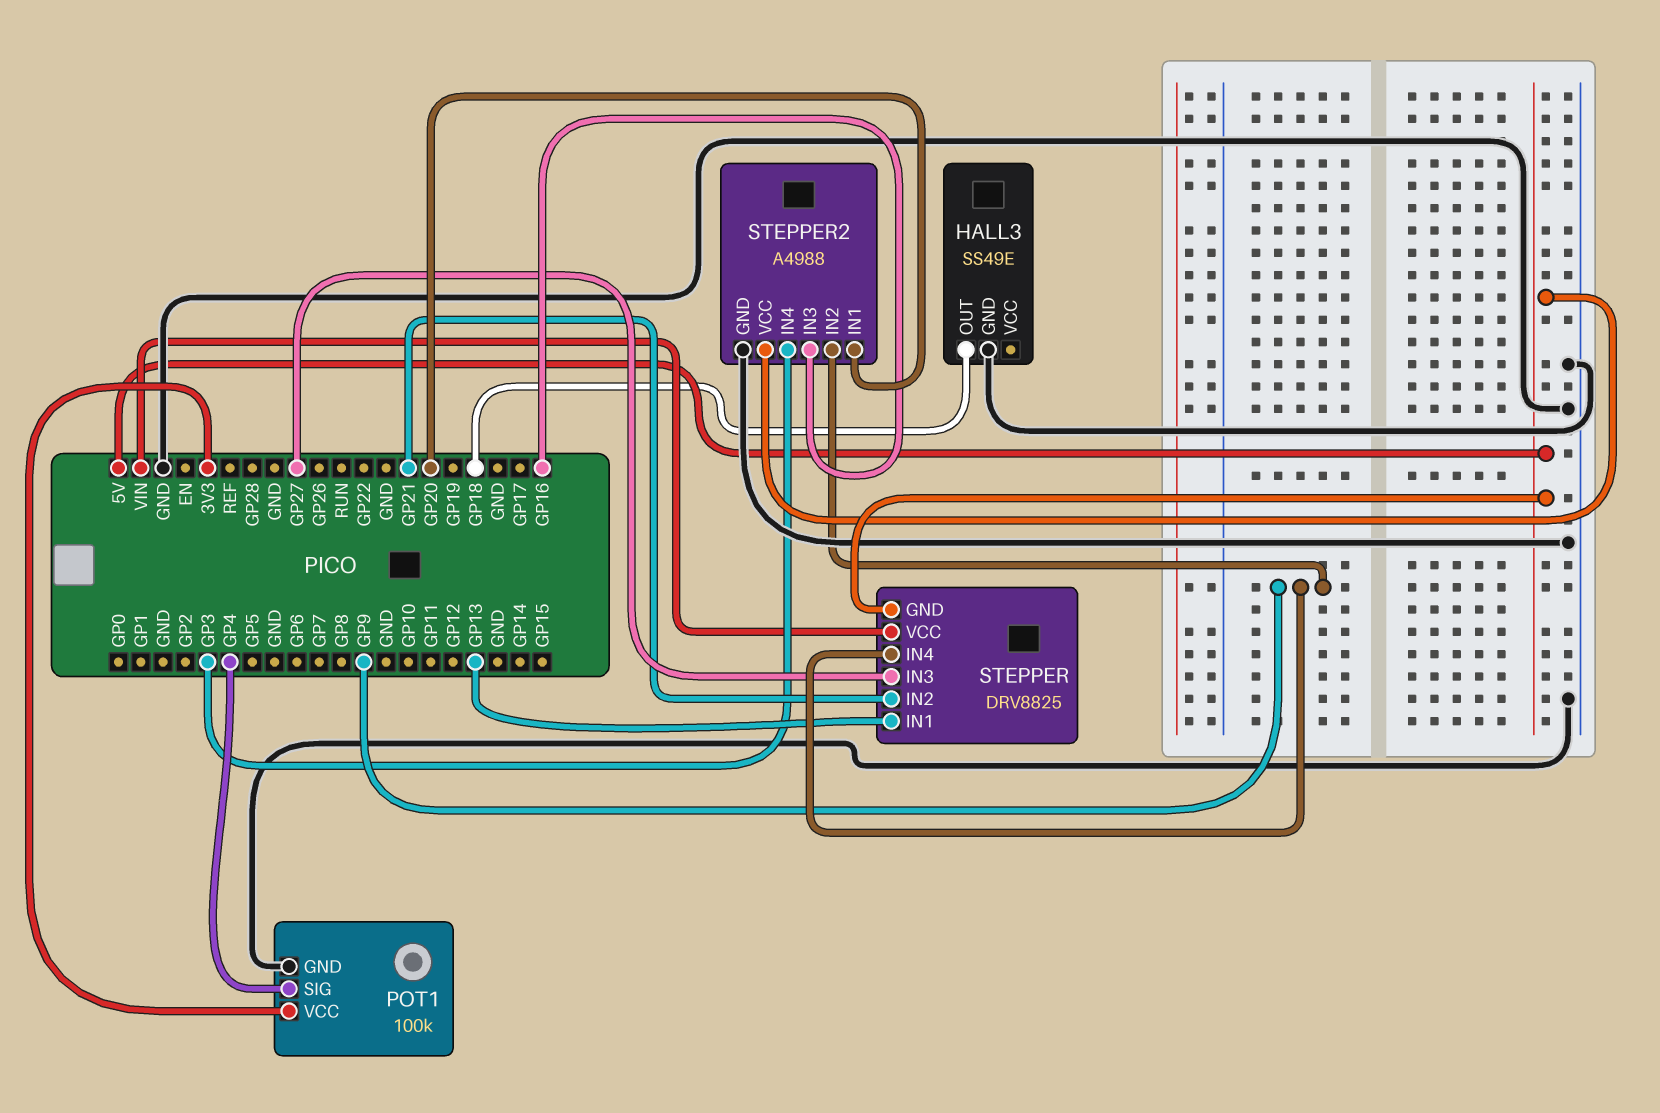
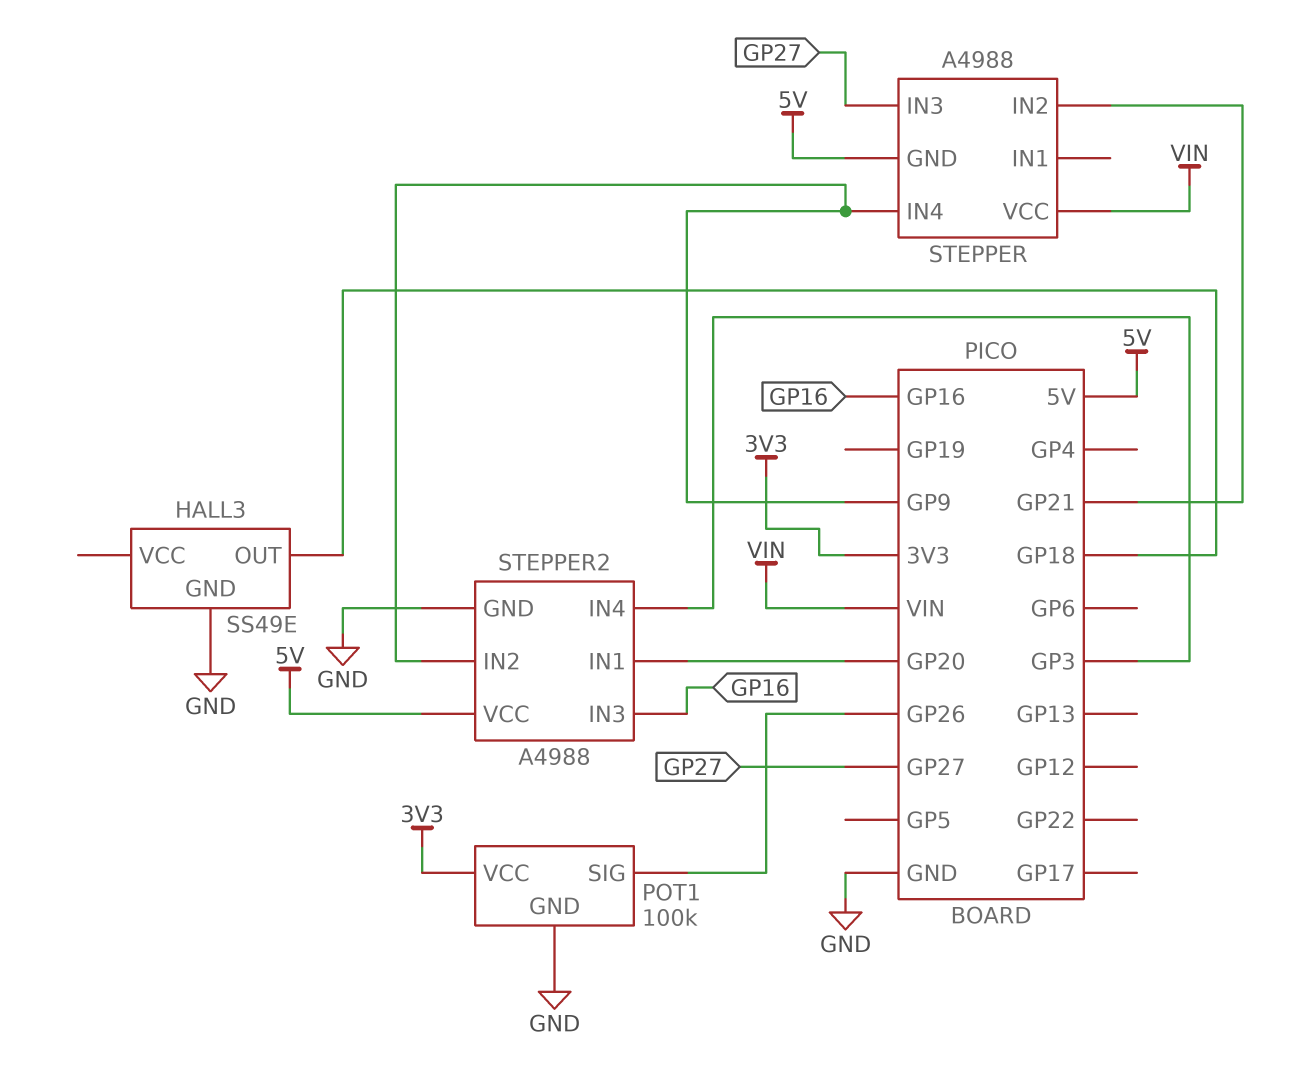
POT1 pin SIG: GP4 -> GP26
STEPPER: DRV8825 -> A4988
STEPPER pin IN1: GP13 -> none

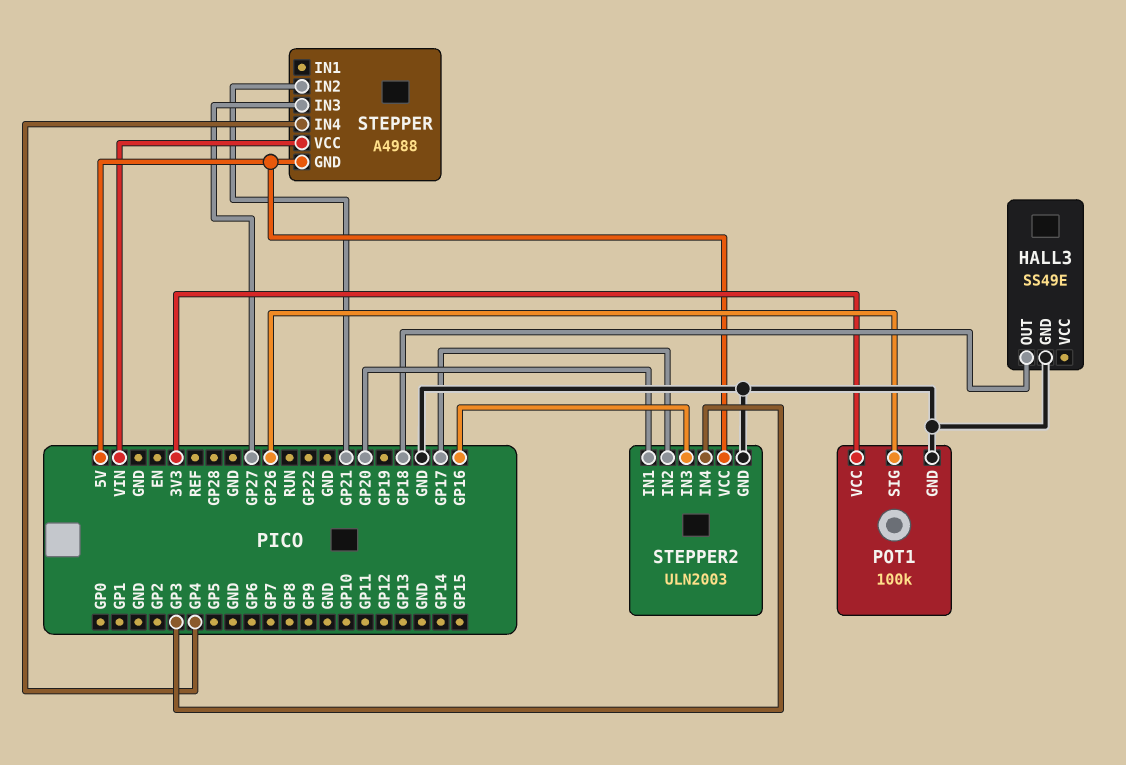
STEPPER pin IN4: GP9 -> GP4
STEPPER2: A4988 -> ULN2003
STEPPER2 pin IN2: GP9 -> GP17

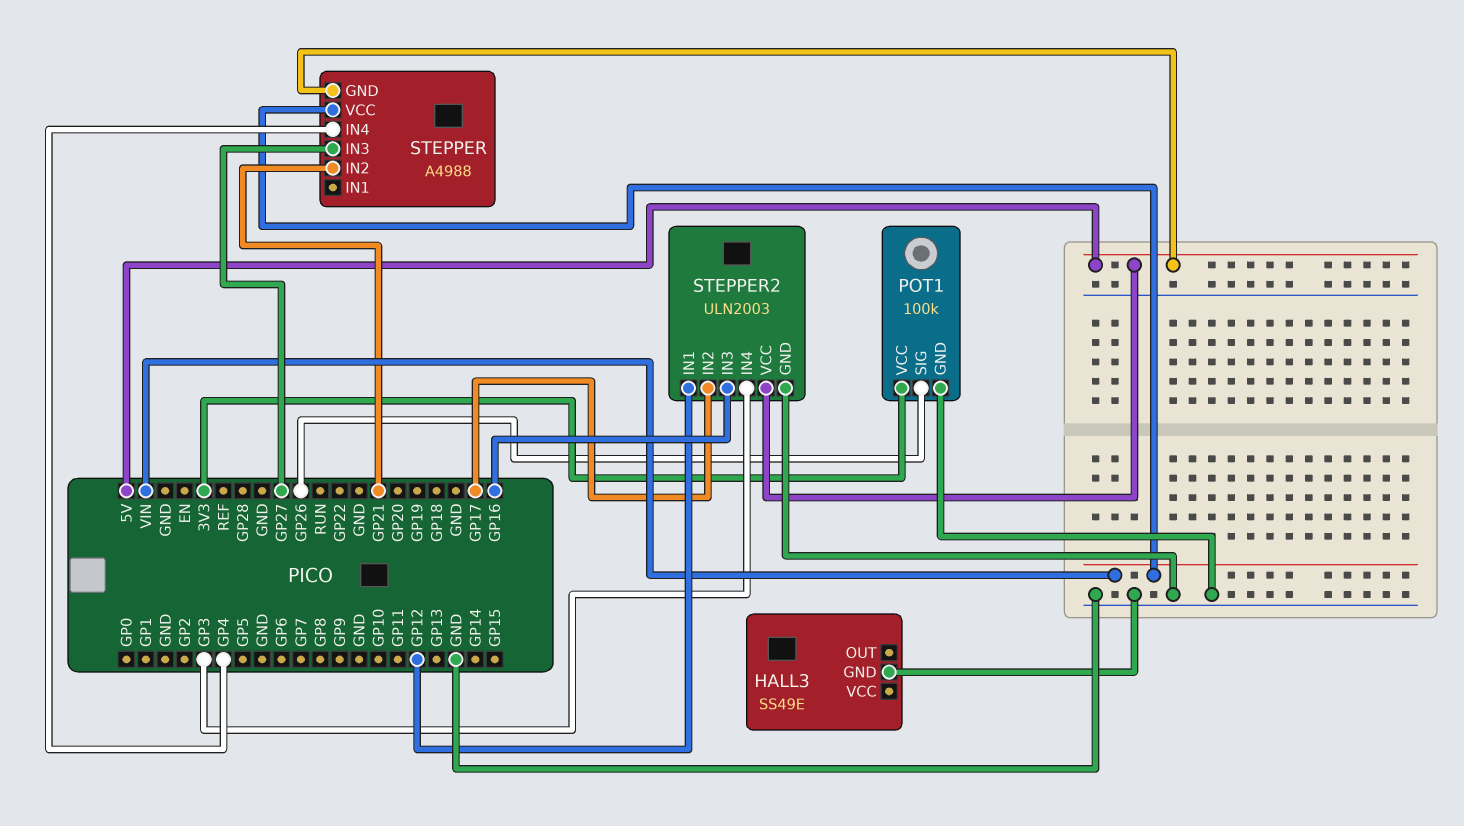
HALL3 pin OUT: GP18 -> none
STEPPER2 pin IN1: GP20 -> GP12

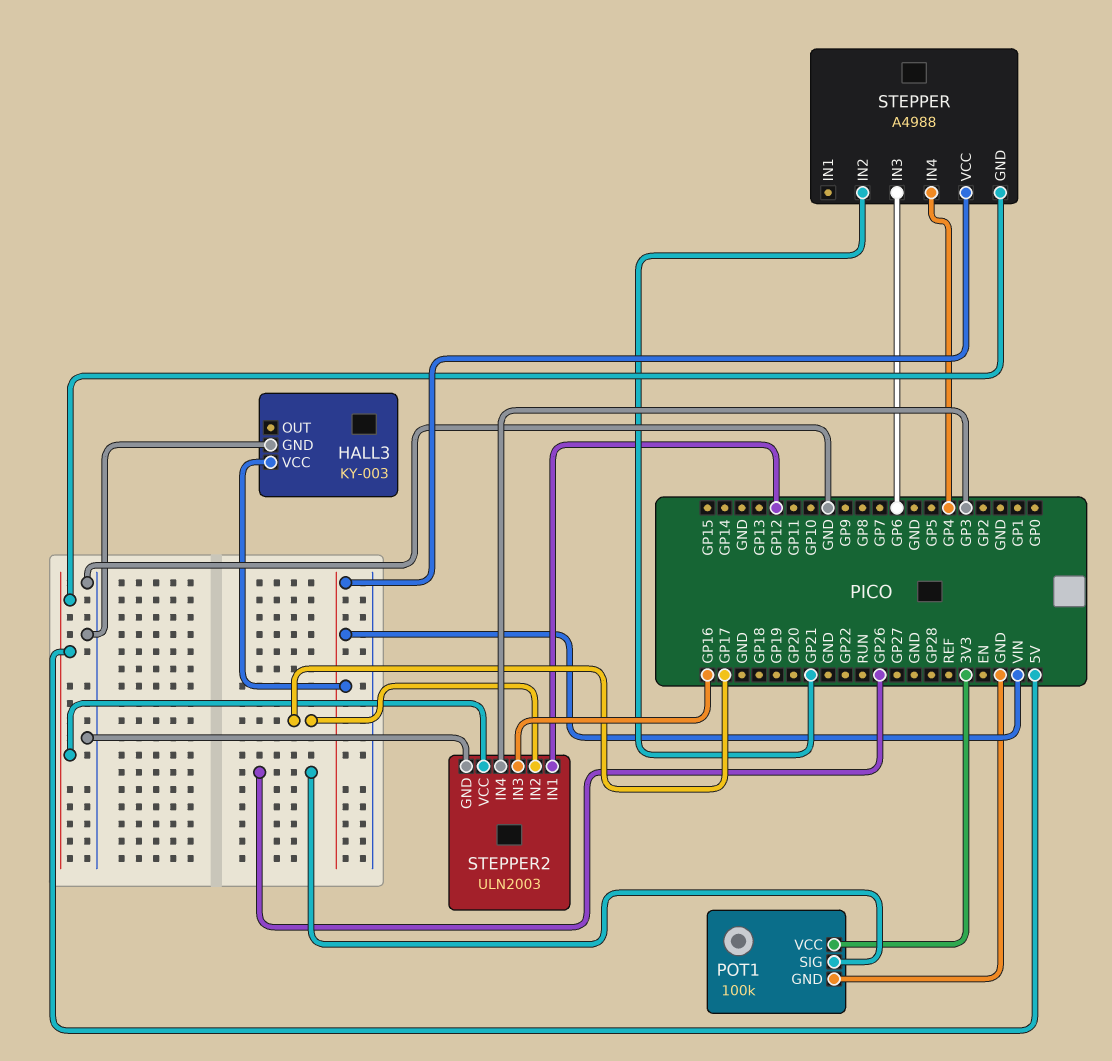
HALL3: SS49E -> KY-003
HALL3 pin VCC: none -> VIN
STEPPER pin IN3: GP27 -> GP6

